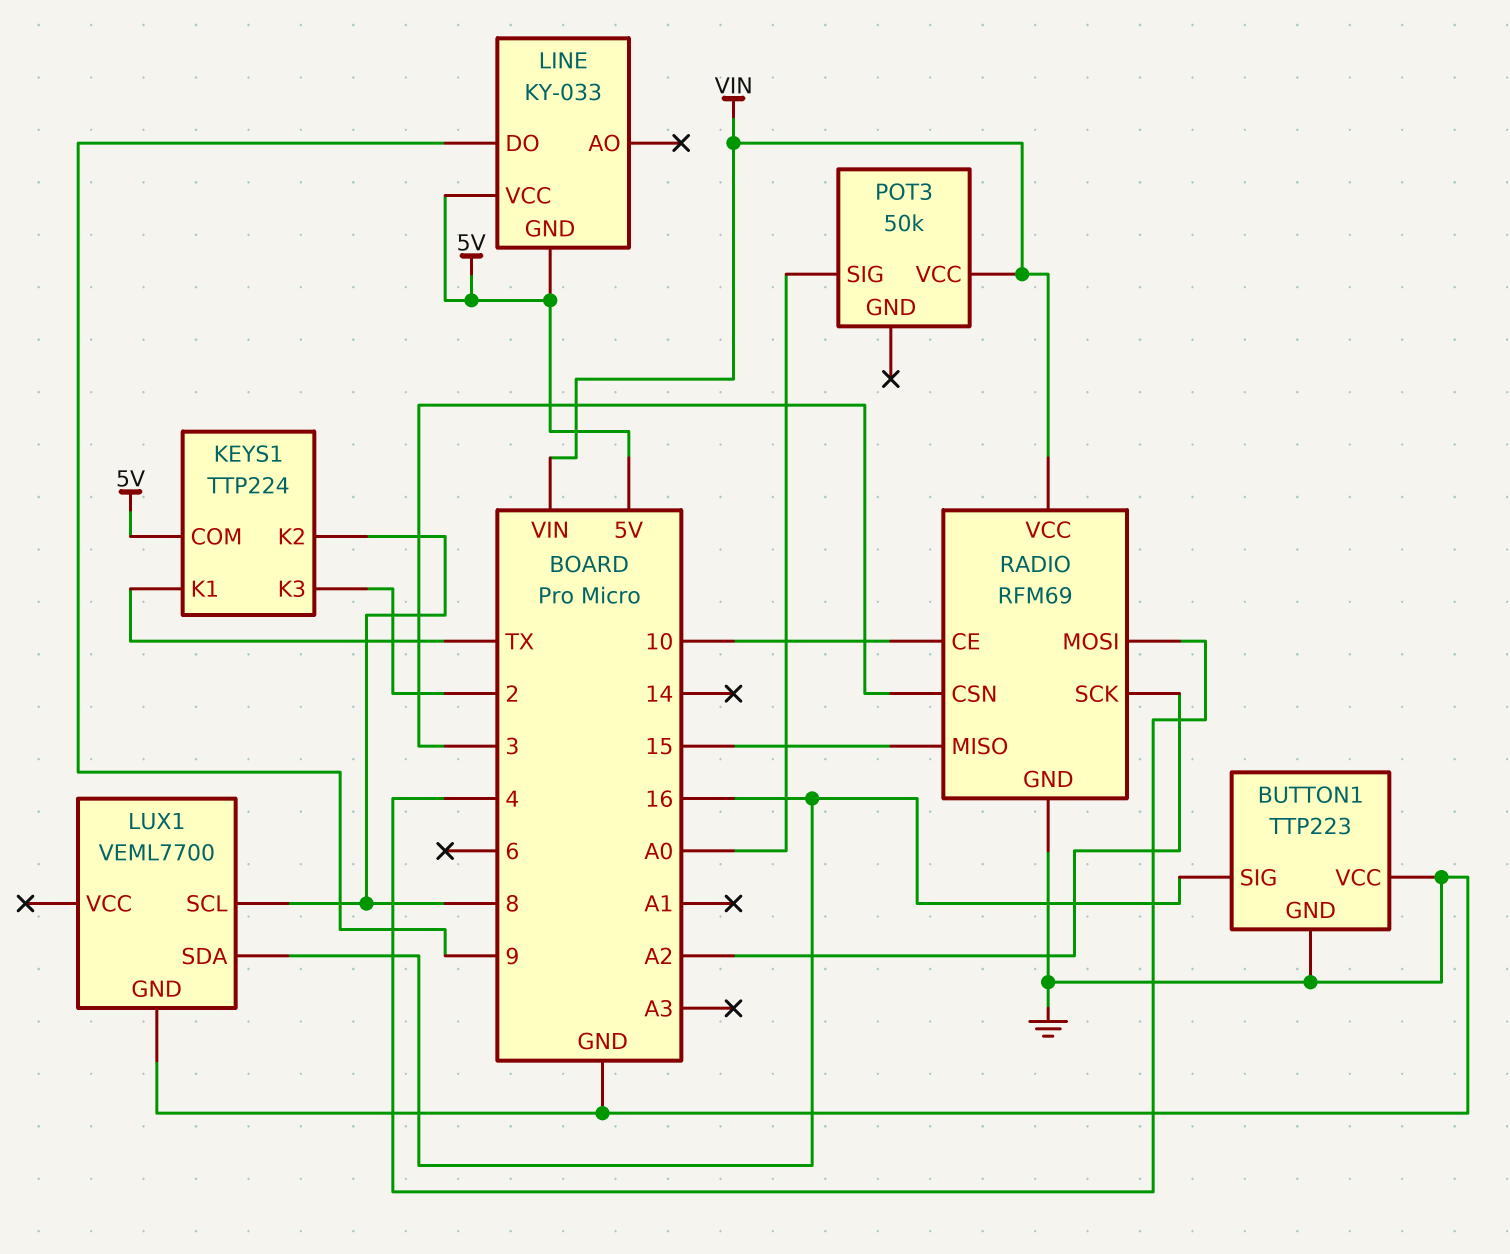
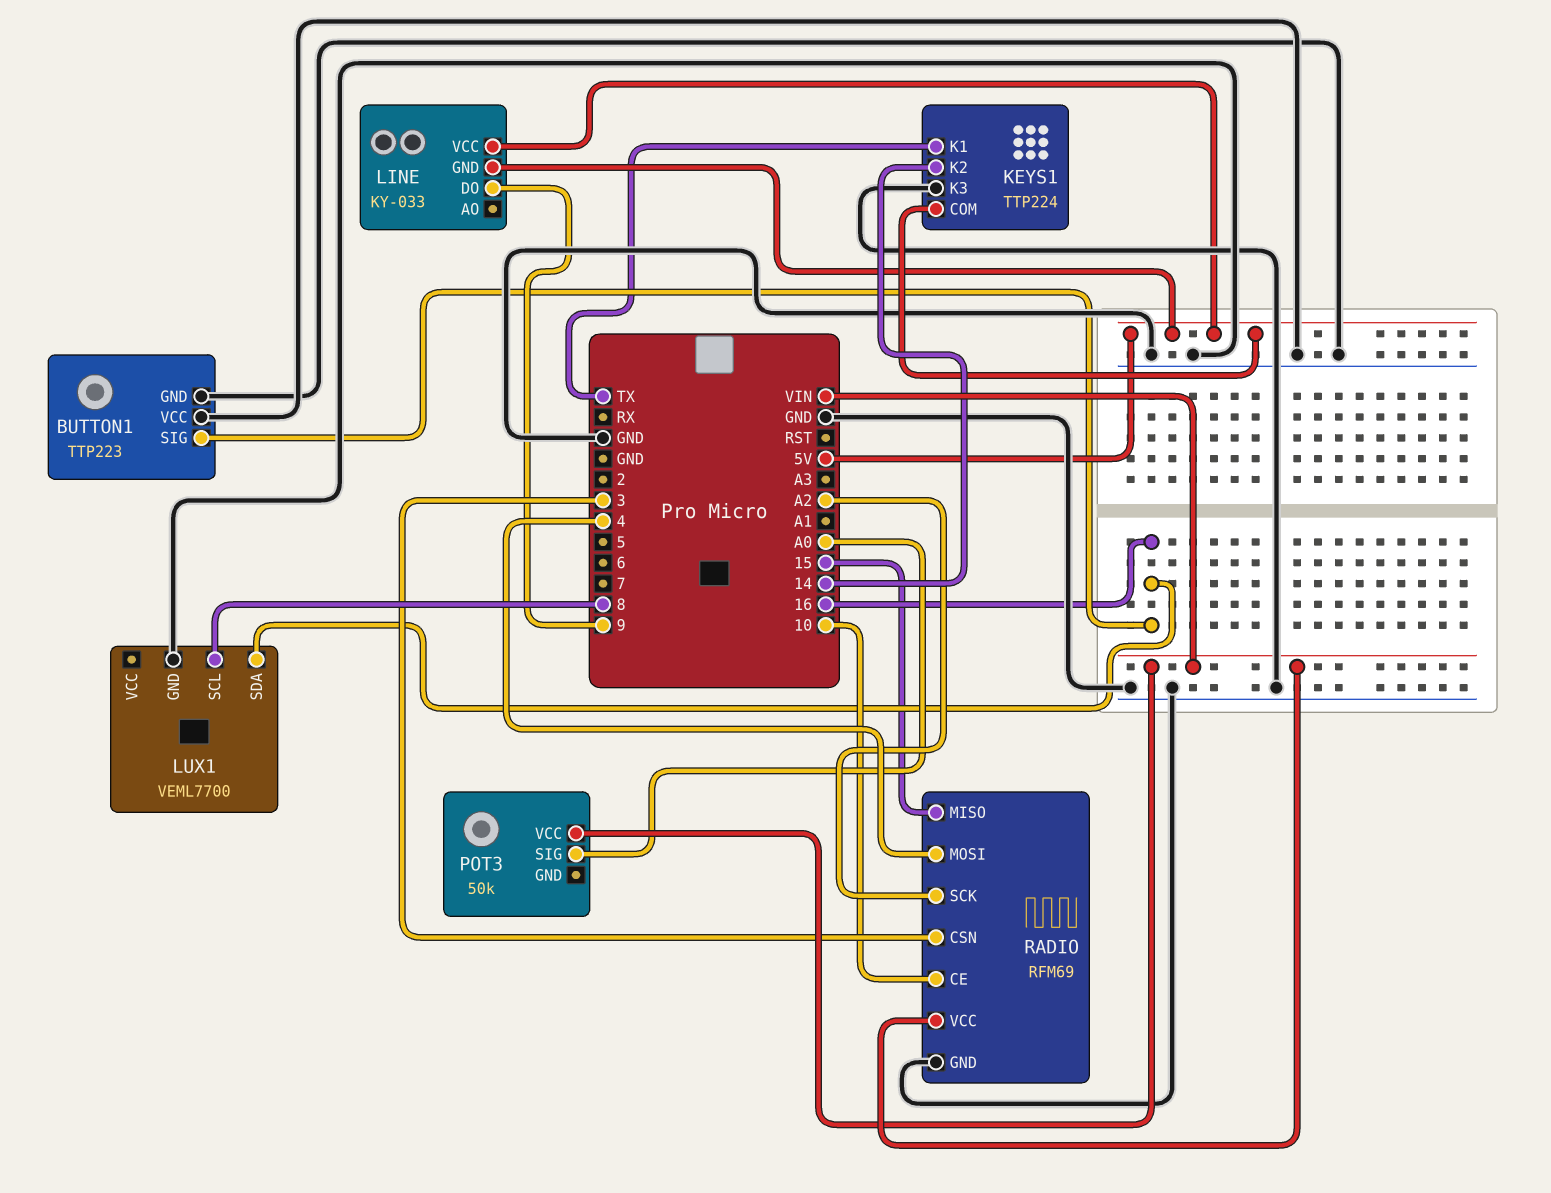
KEYS1 pin K2: 8 -> 14
KEYS1 pin K3: 2 -> GND

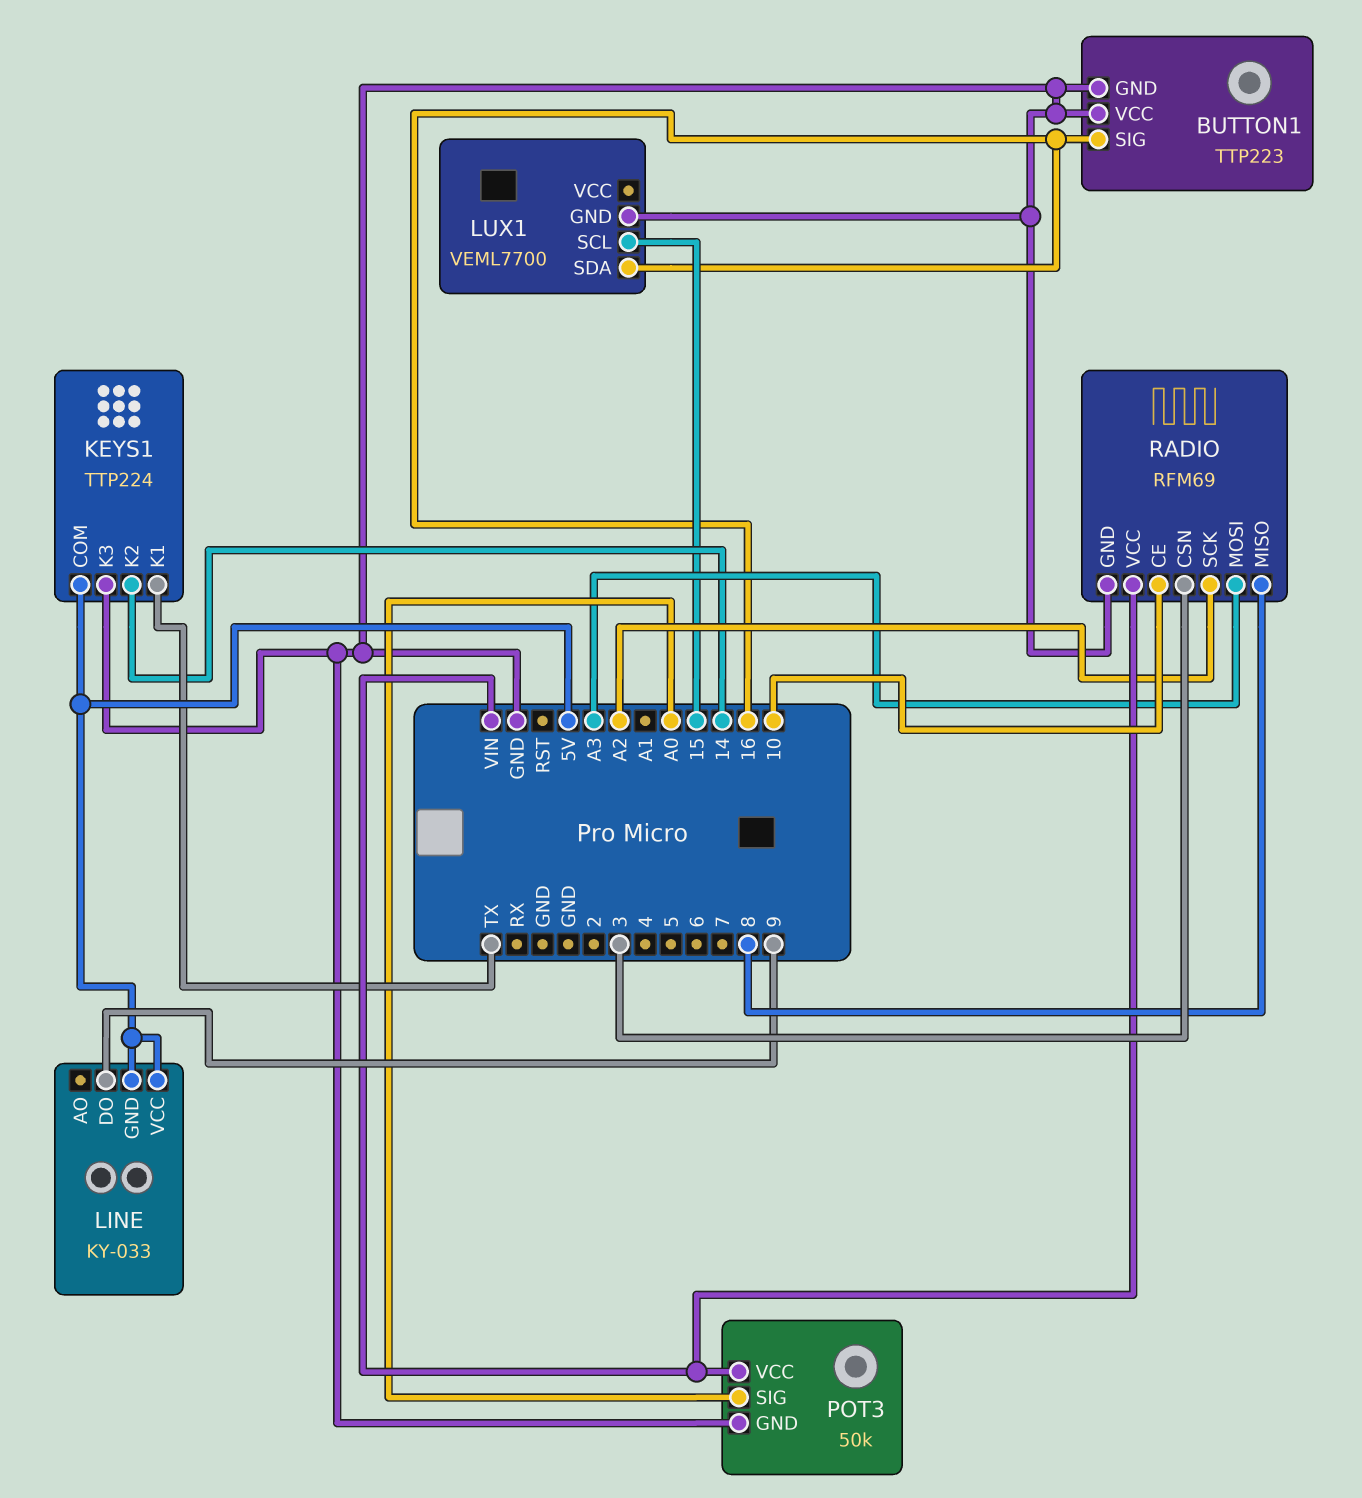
LUX1 pin SCL: 8 -> 15
POT3 pin GND: none -> GND
RADIO pin MISO: 15 -> 8
RADIO pin MOSI: 4 -> A3

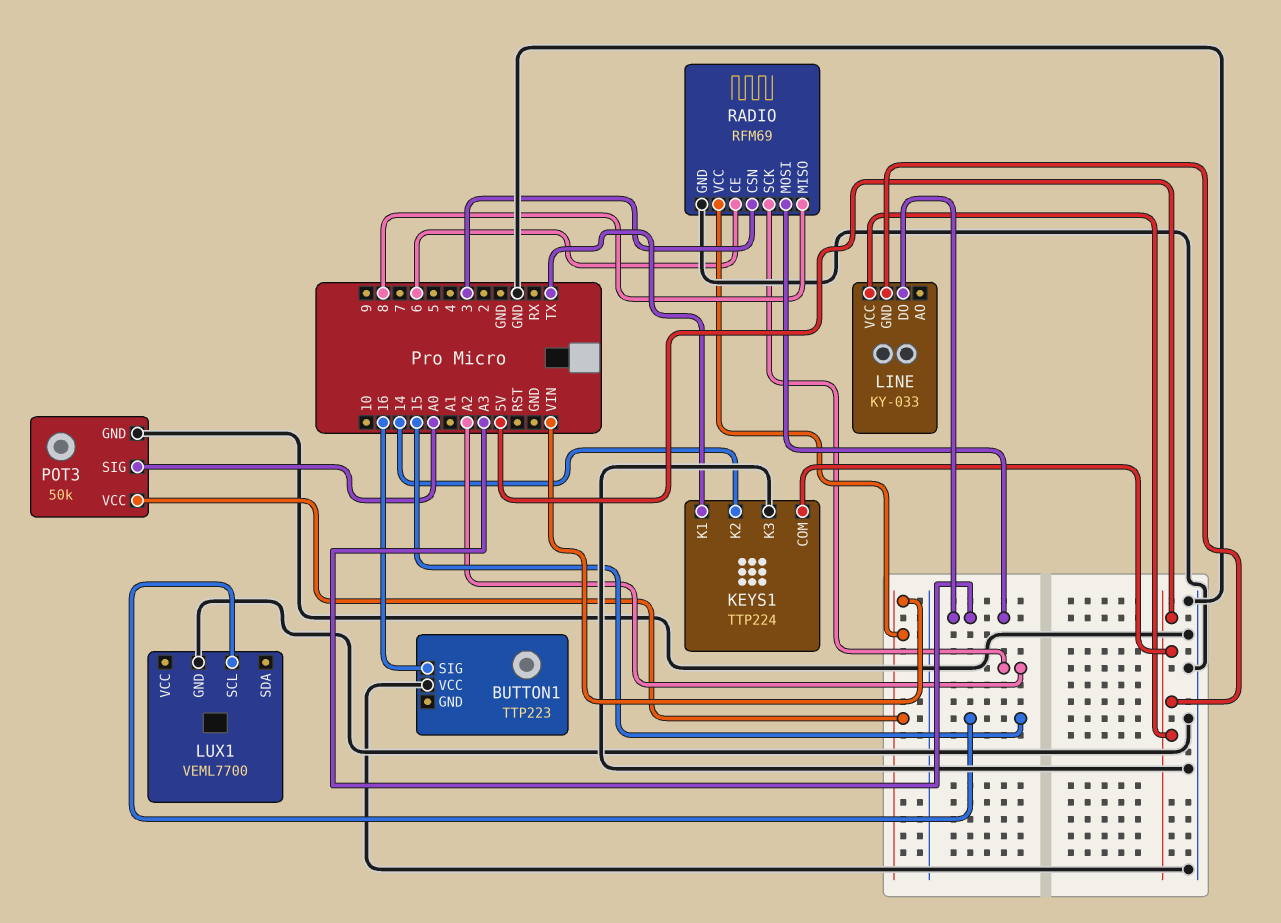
BUTTON1 pin GND: GND -> none
LINE pin DO: 9 -> A3
LUX1 pin SDA: 16 -> none
RADIO pin CE: 10 -> 6

